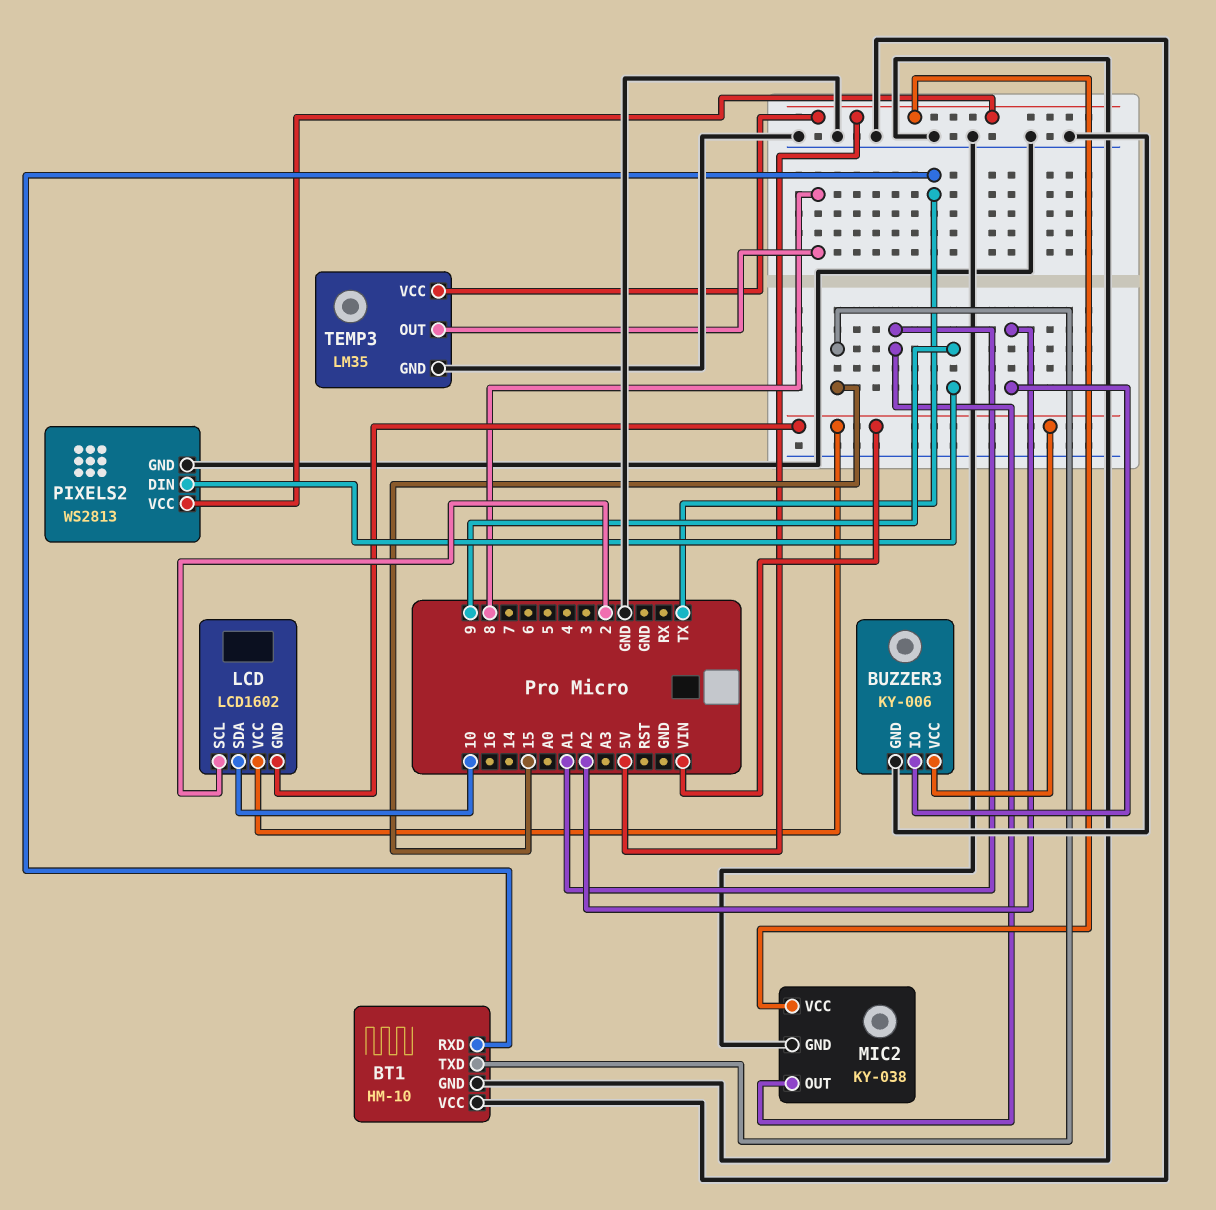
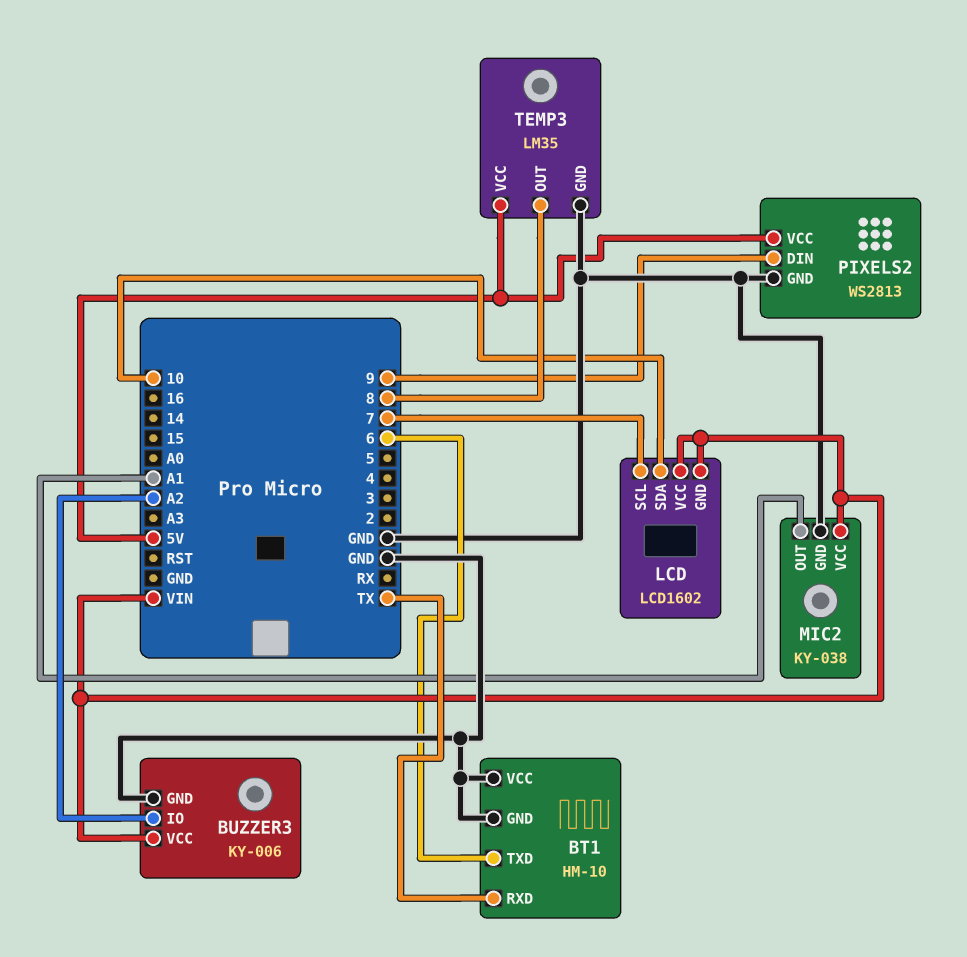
BT1 pin TXD: 15 -> 6
LCD pin SCL: 2 -> 7
MIC2 pin VCC: 5V -> VIN

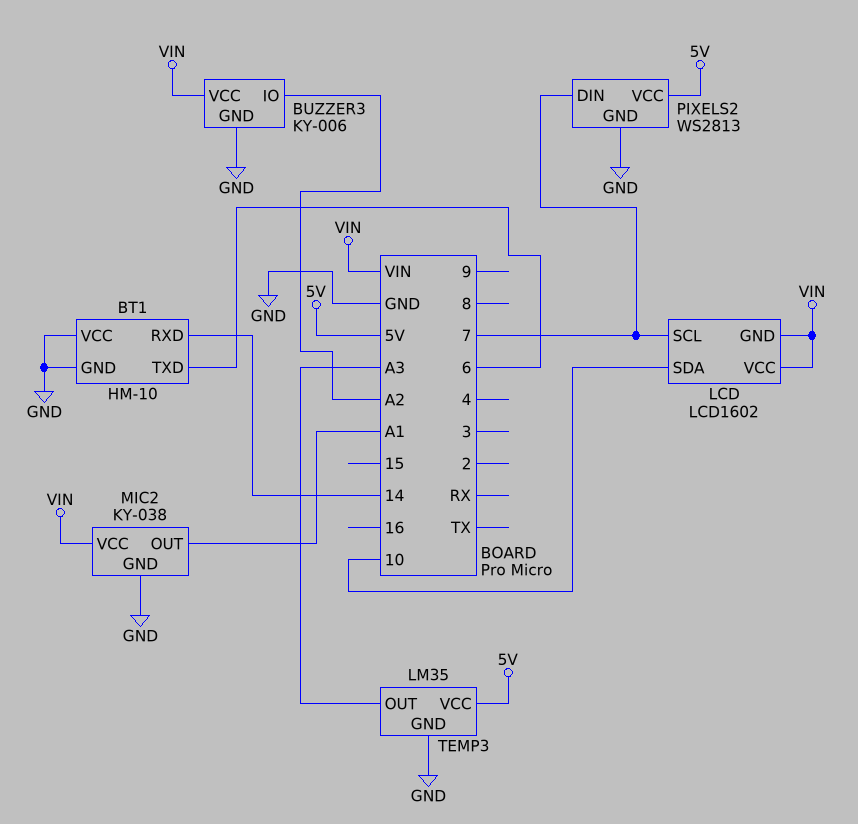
BT1 pin RXD: TX -> 14
PIXELS2 pin DIN: 9 -> 7
TEMP3 pin OUT: 8 -> A3

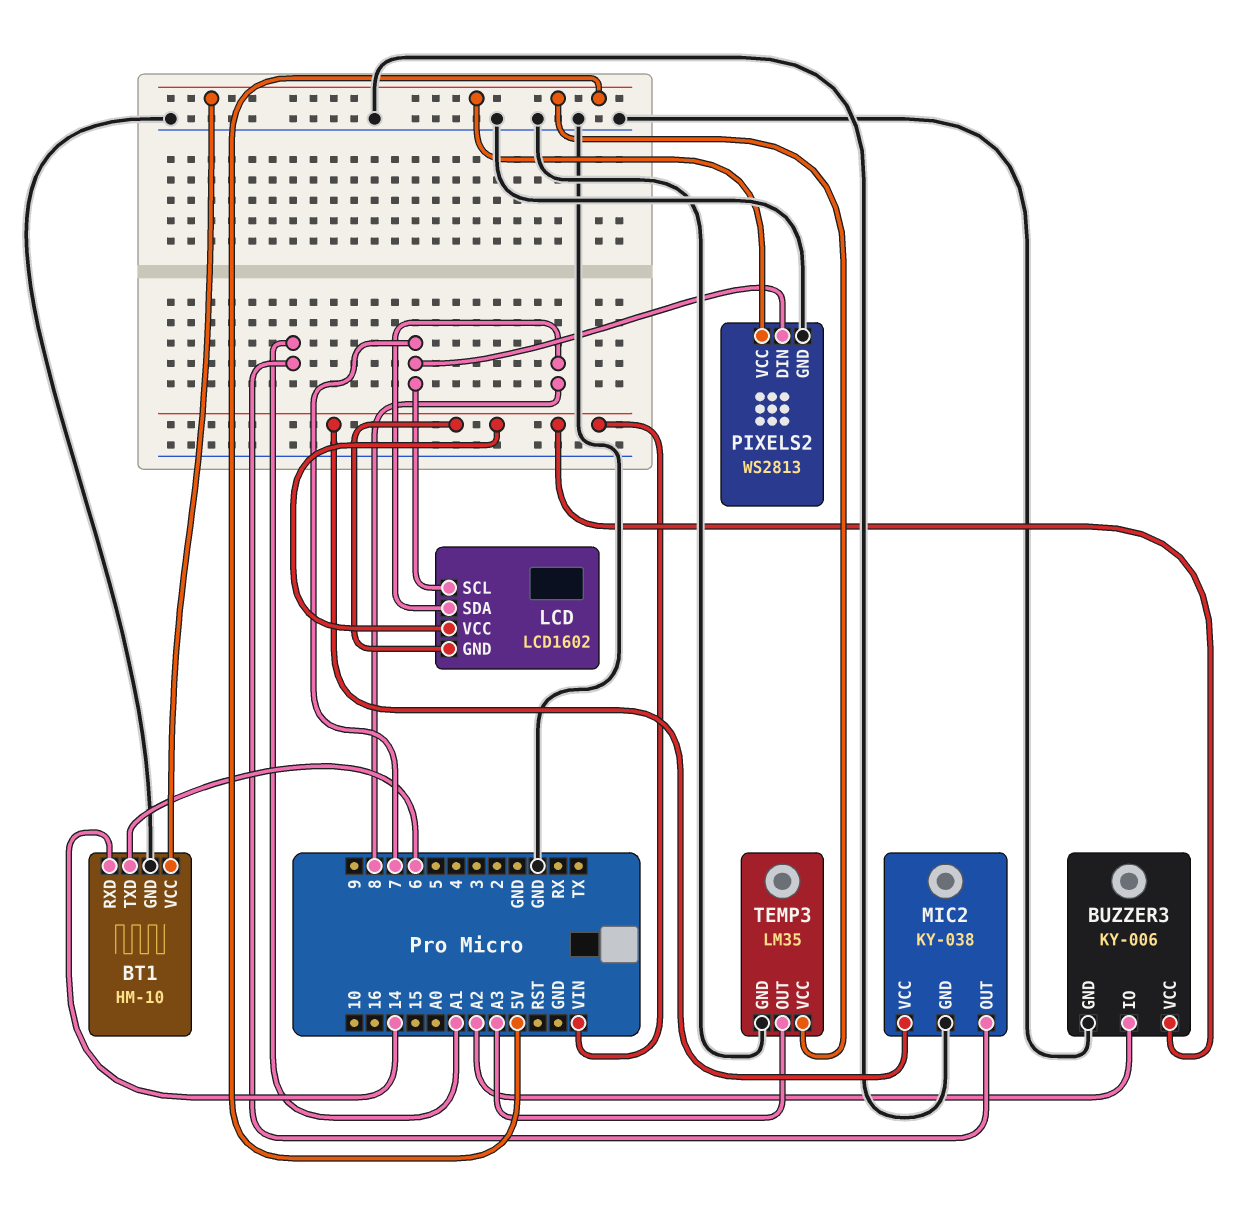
BT1 pin VCC: GND -> 5V
LCD pin SDA: 10 -> 8

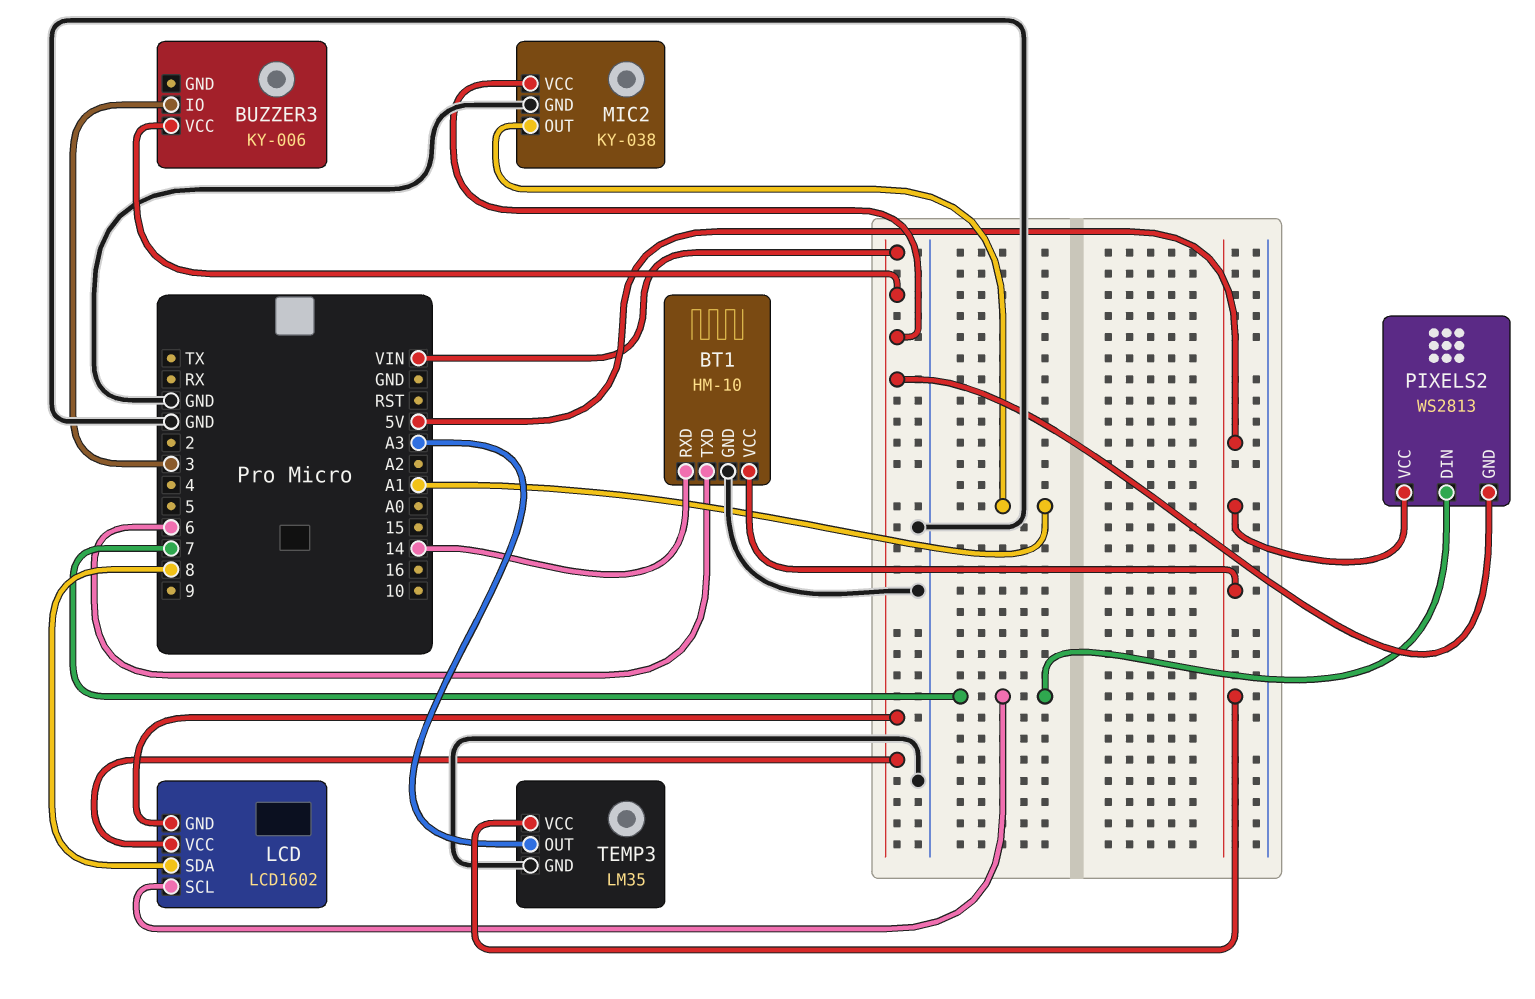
BUZZER3 pin GND: GND -> none
BUZZER3 pin IO: A2 -> 3
PIXELS2 pin GND: GND -> VIN

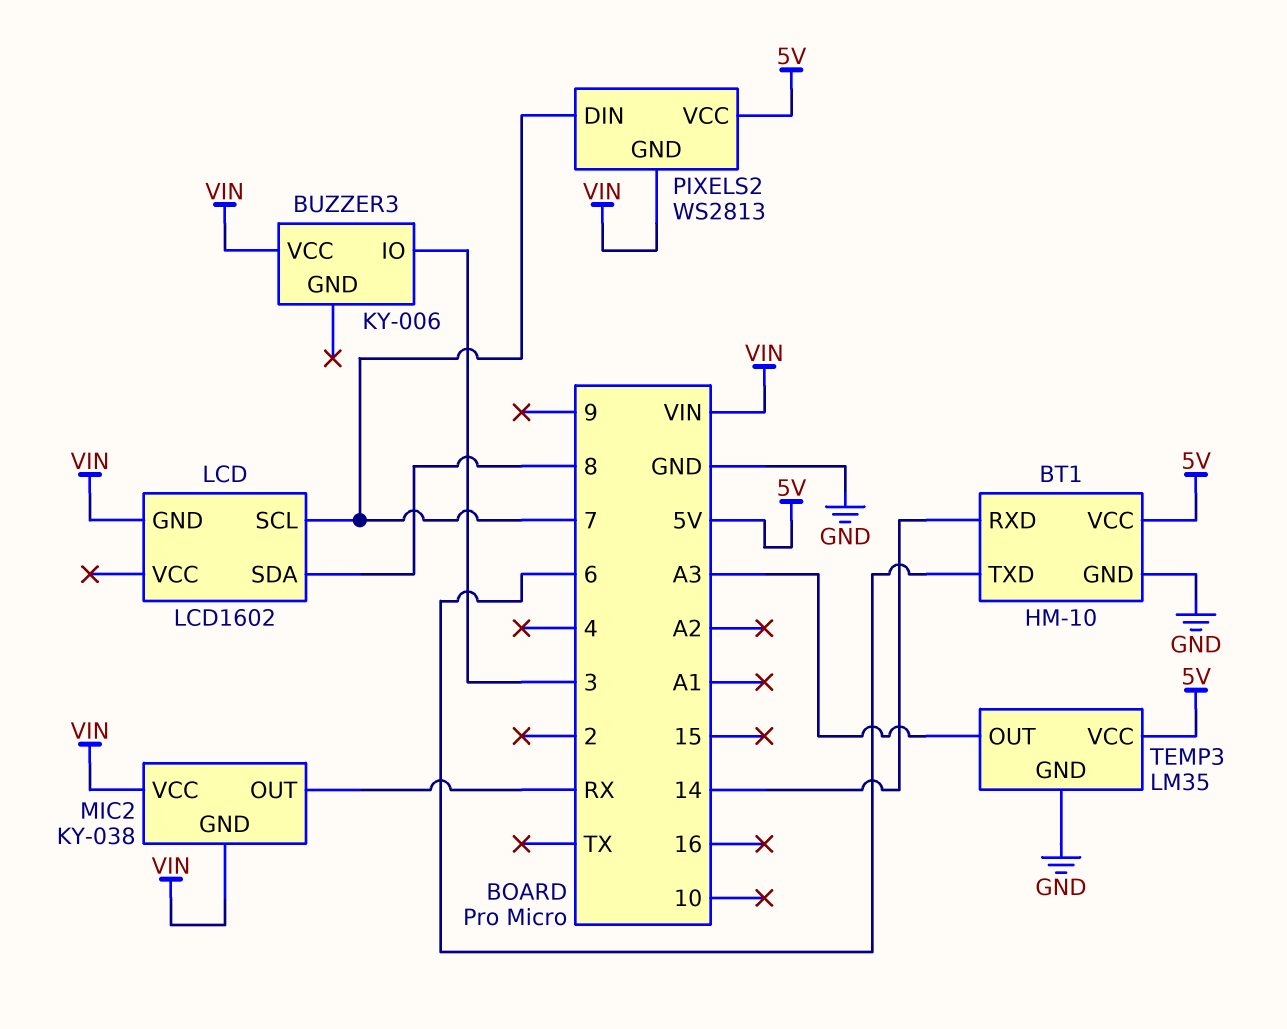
LCD pin VCC: VIN -> none
MIC2 pin GND: GND -> VIN
MIC2 pin OUT: A1 -> RX

